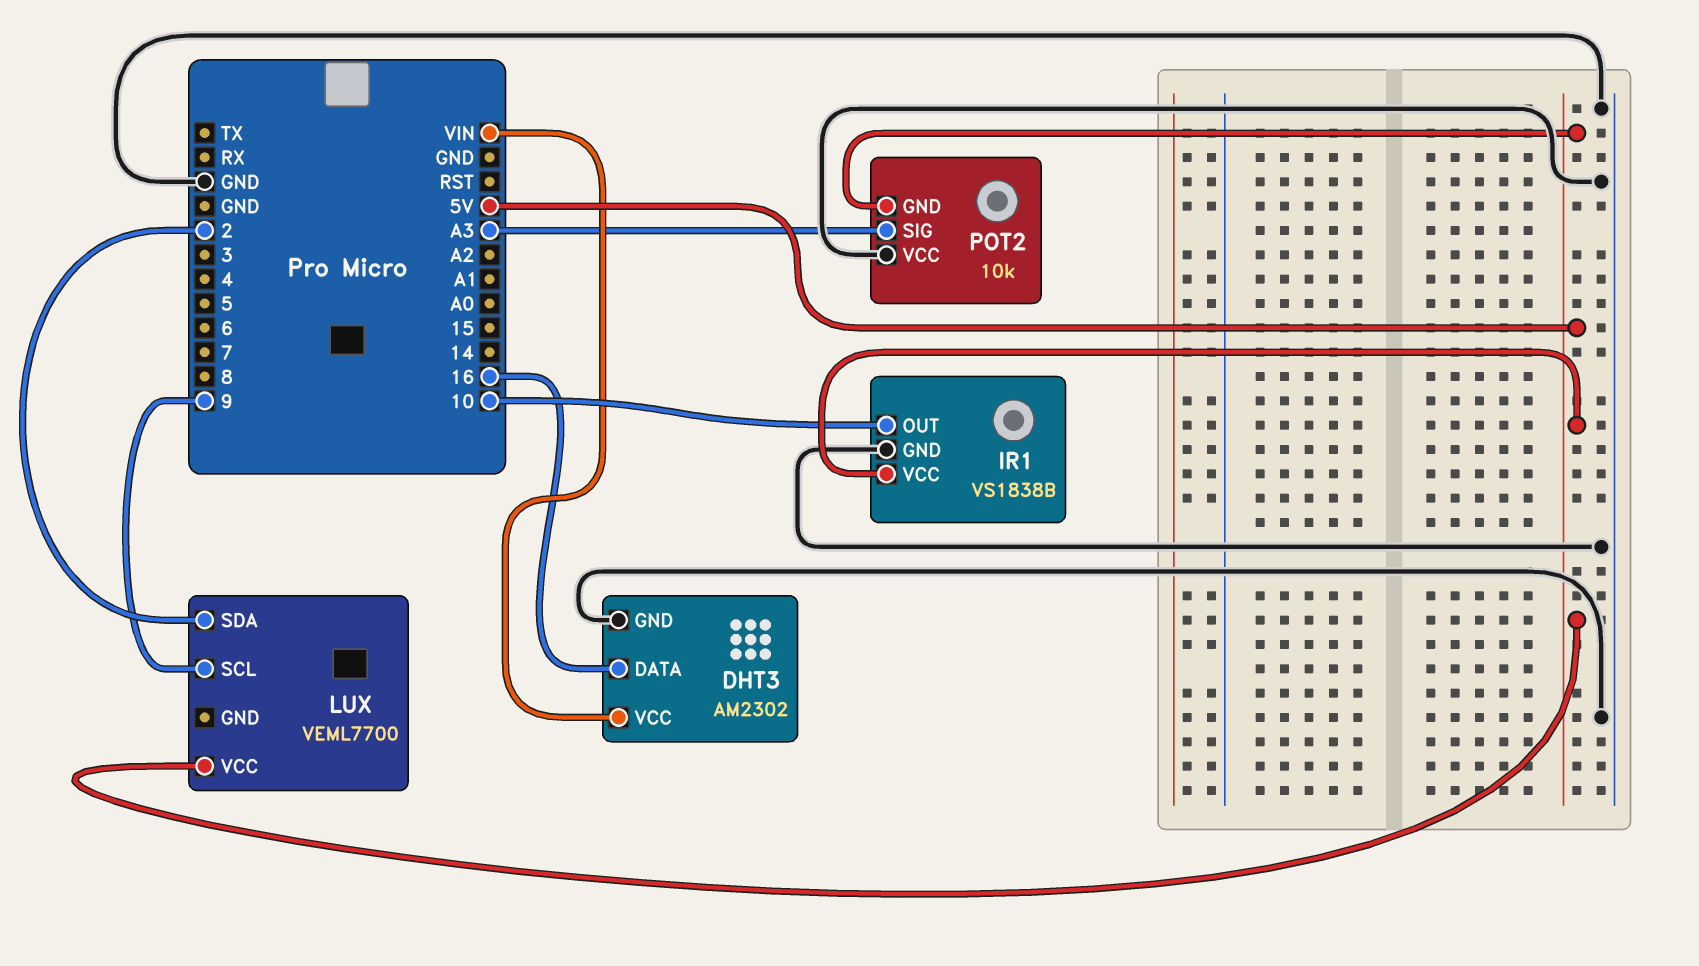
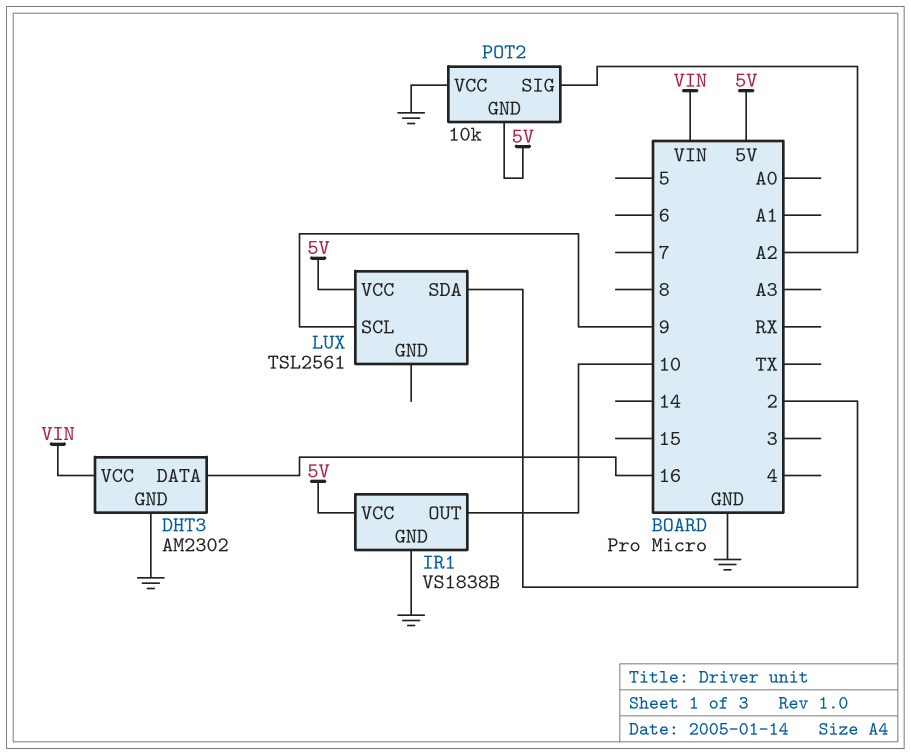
LUX: VEML7700 -> TSL2561
POT2 pin SIG: A3 -> A2

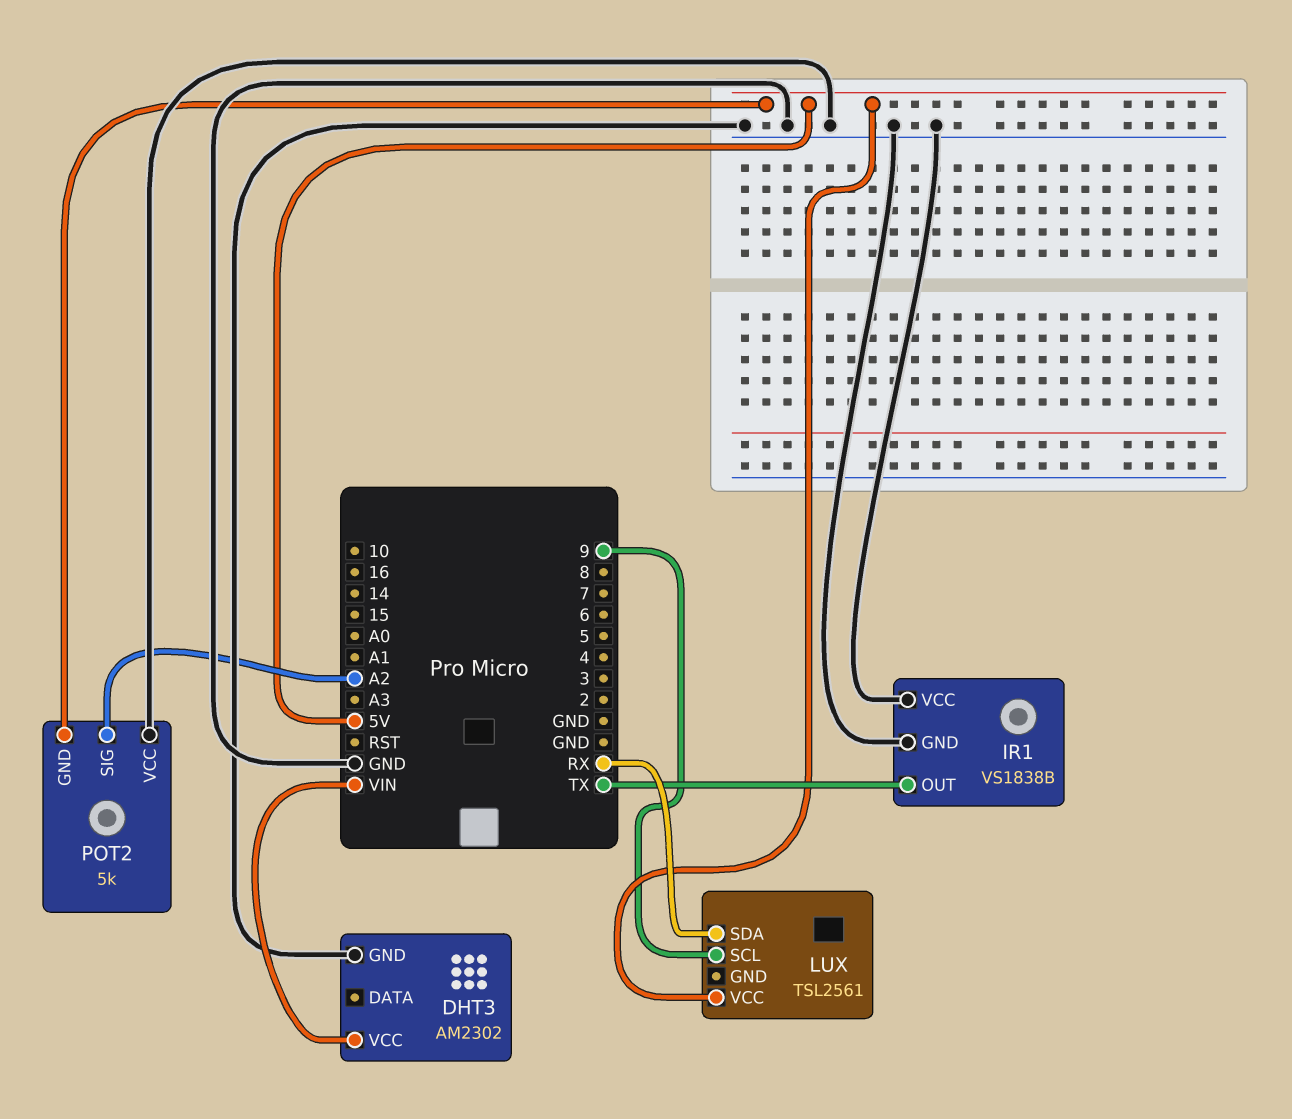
DHT3 pin DATA: 16 -> none
IR1 pin OUT: 10 -> TX
IR1 pin VCC: 5V -> GND
LUX pin SDA: 2 -> RX
POT2: 10k -> 5k

